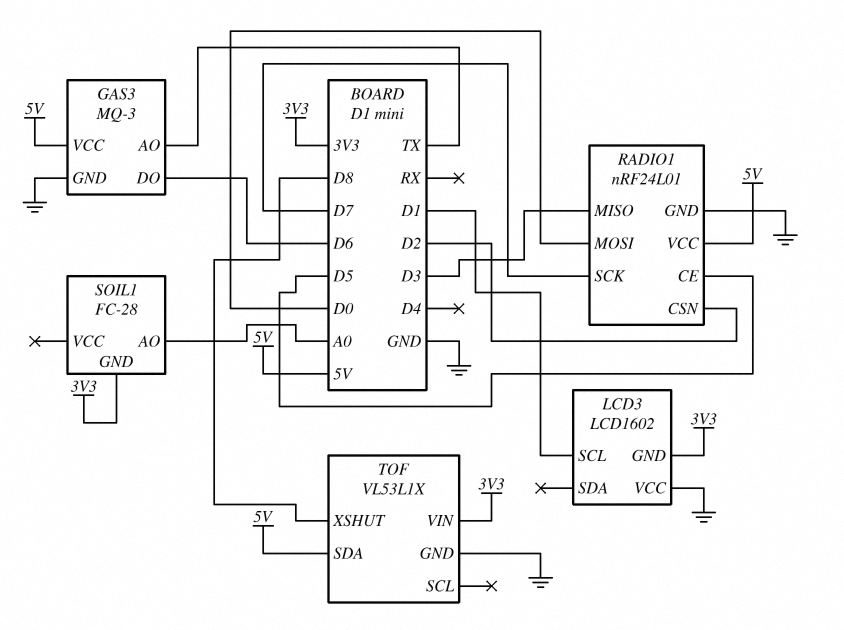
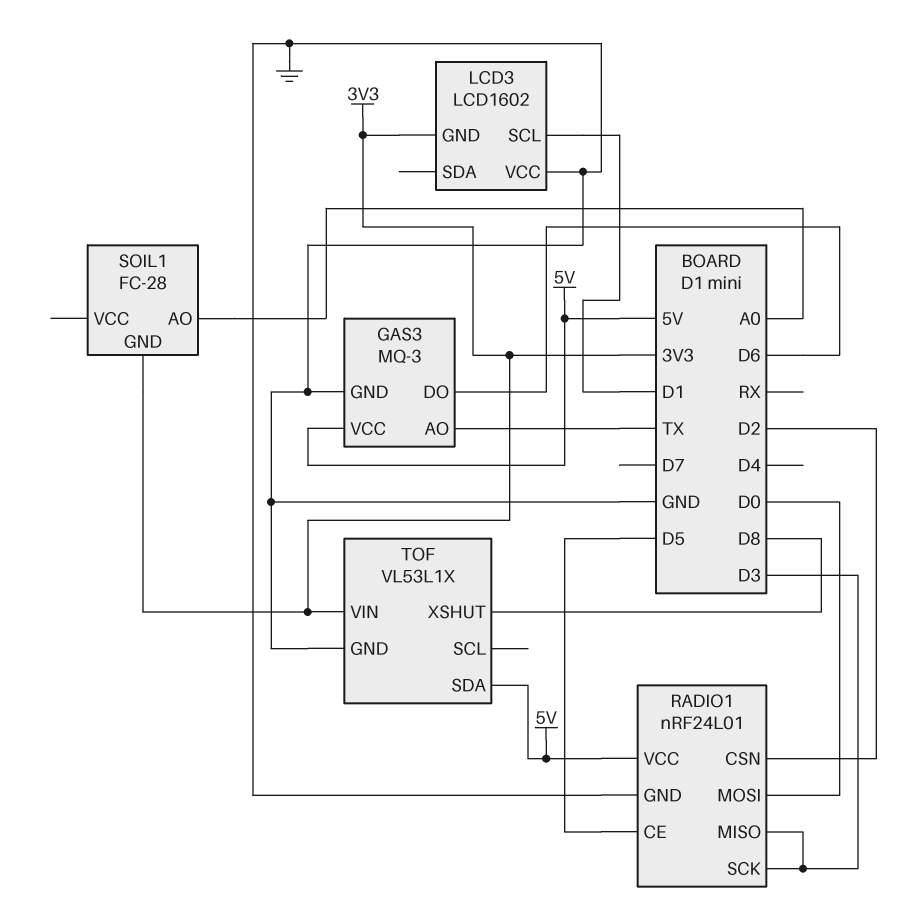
RADIO1 pin SCK: D7 -> D3

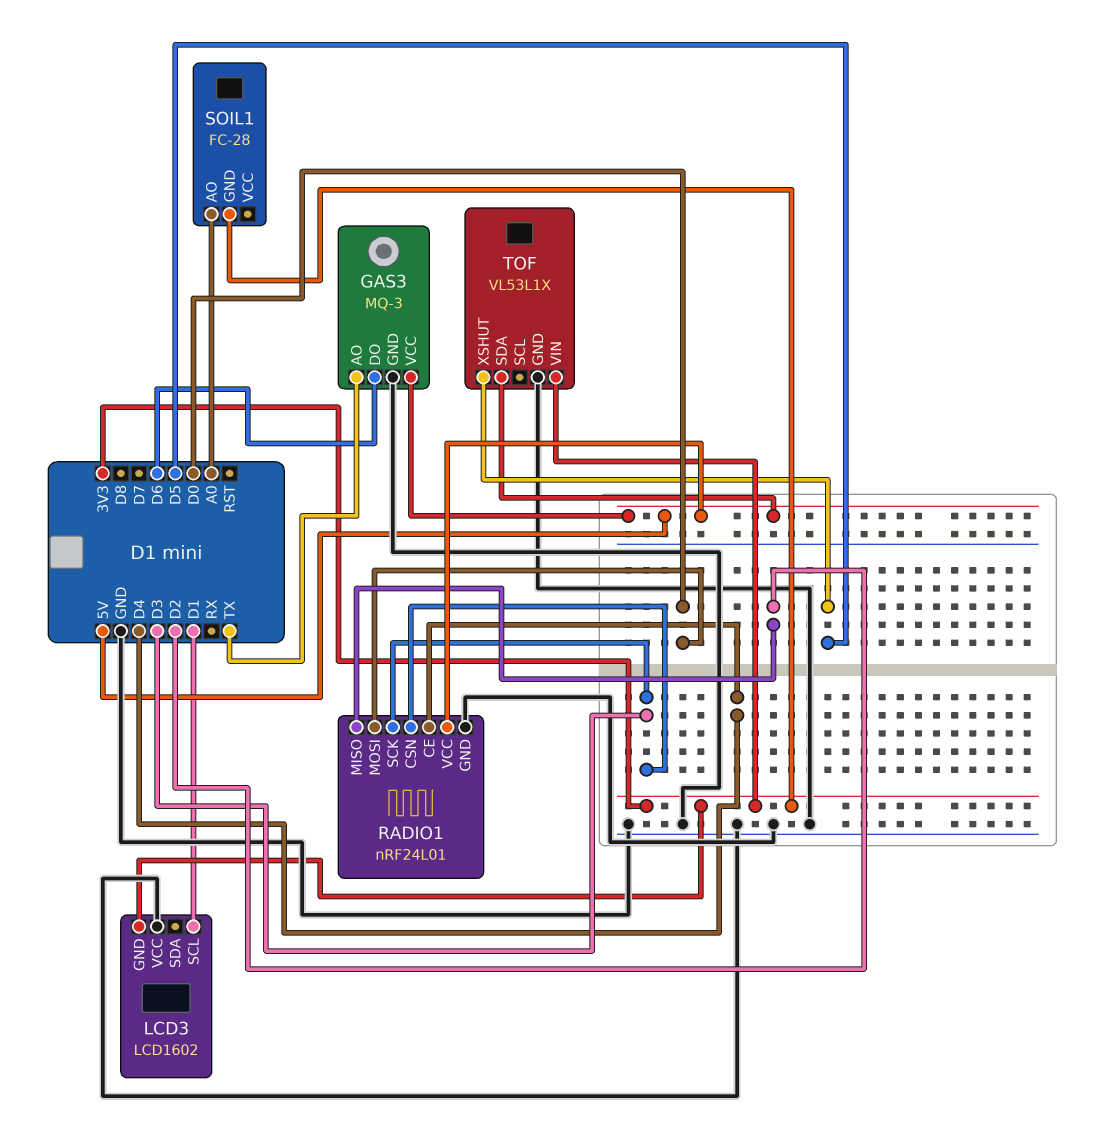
RADIO1 pin CE: D5 -> D4
RADIO1 pin CSN: D2 -> D3
RADIO1 pin MISO: D3 -> D2
TOF pin XSHUT: D8 -> D5

